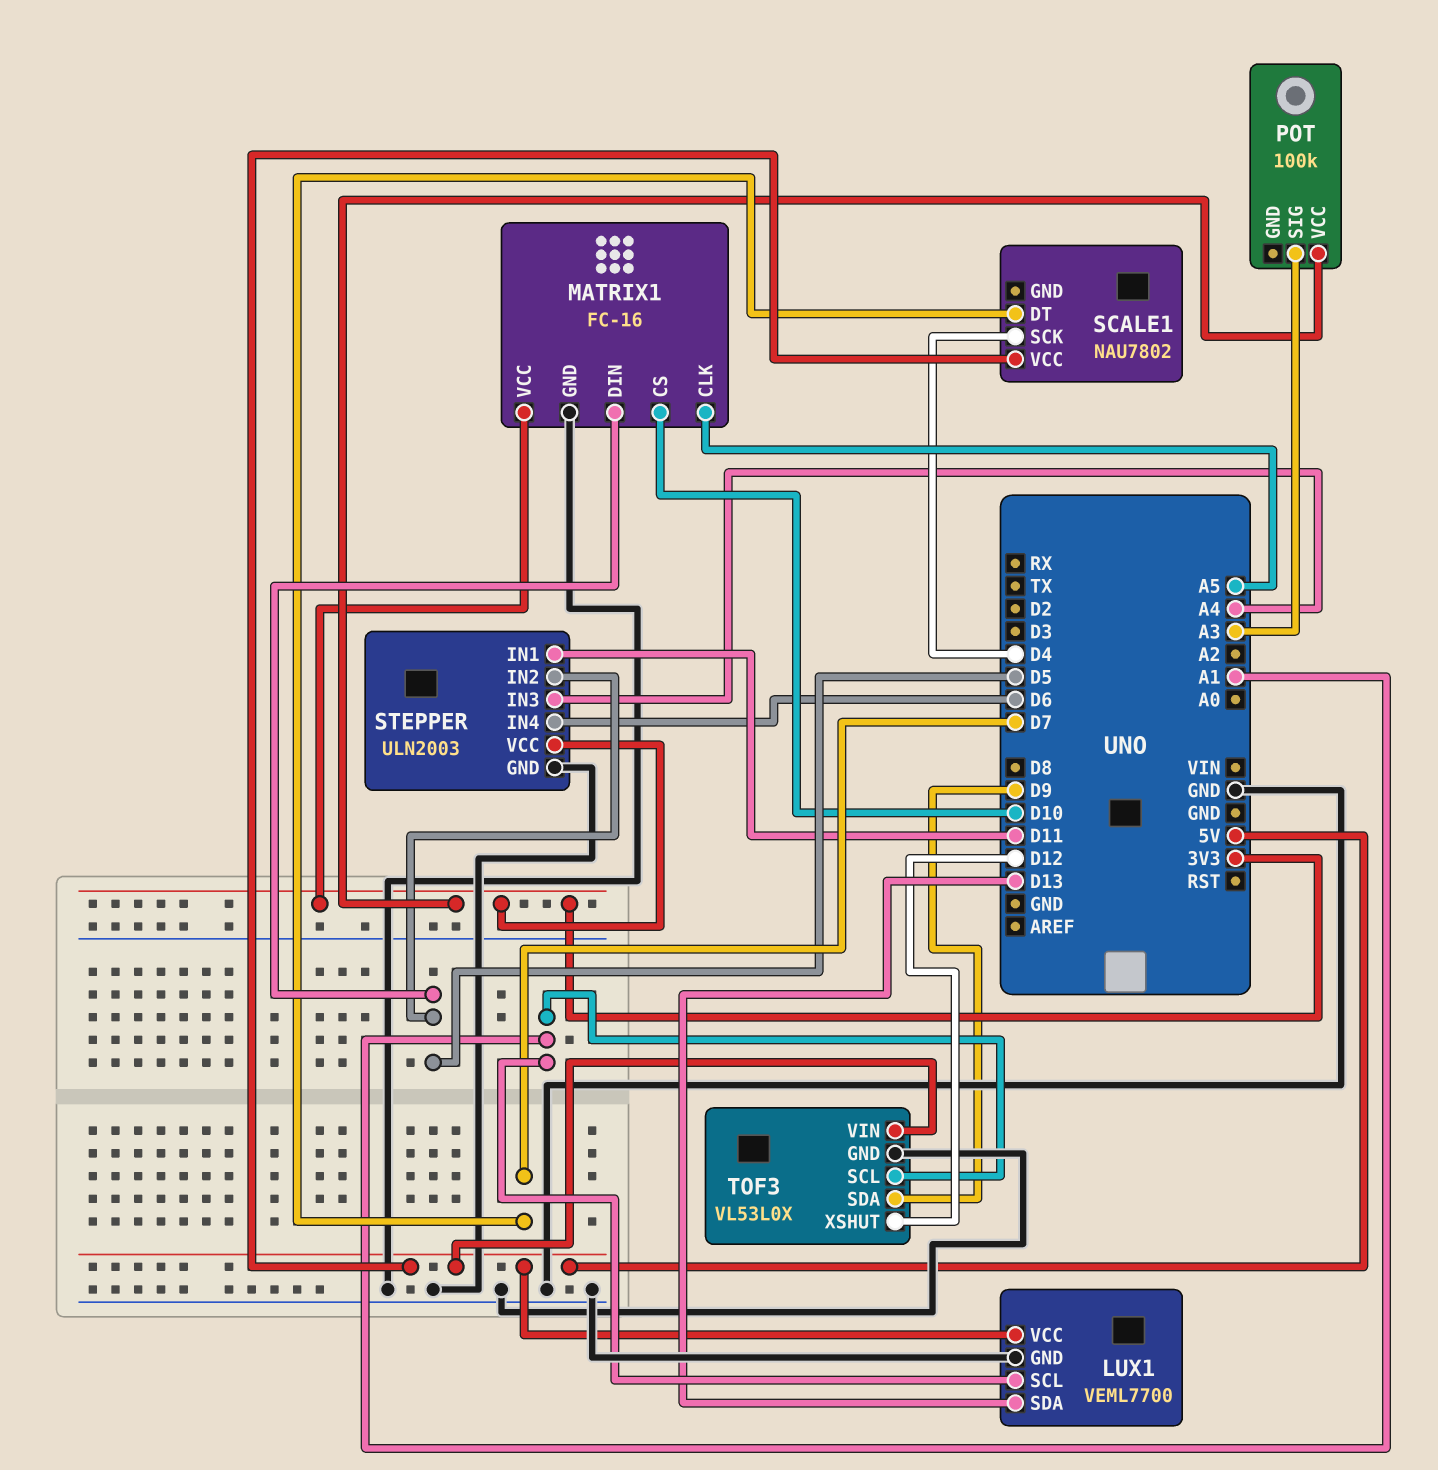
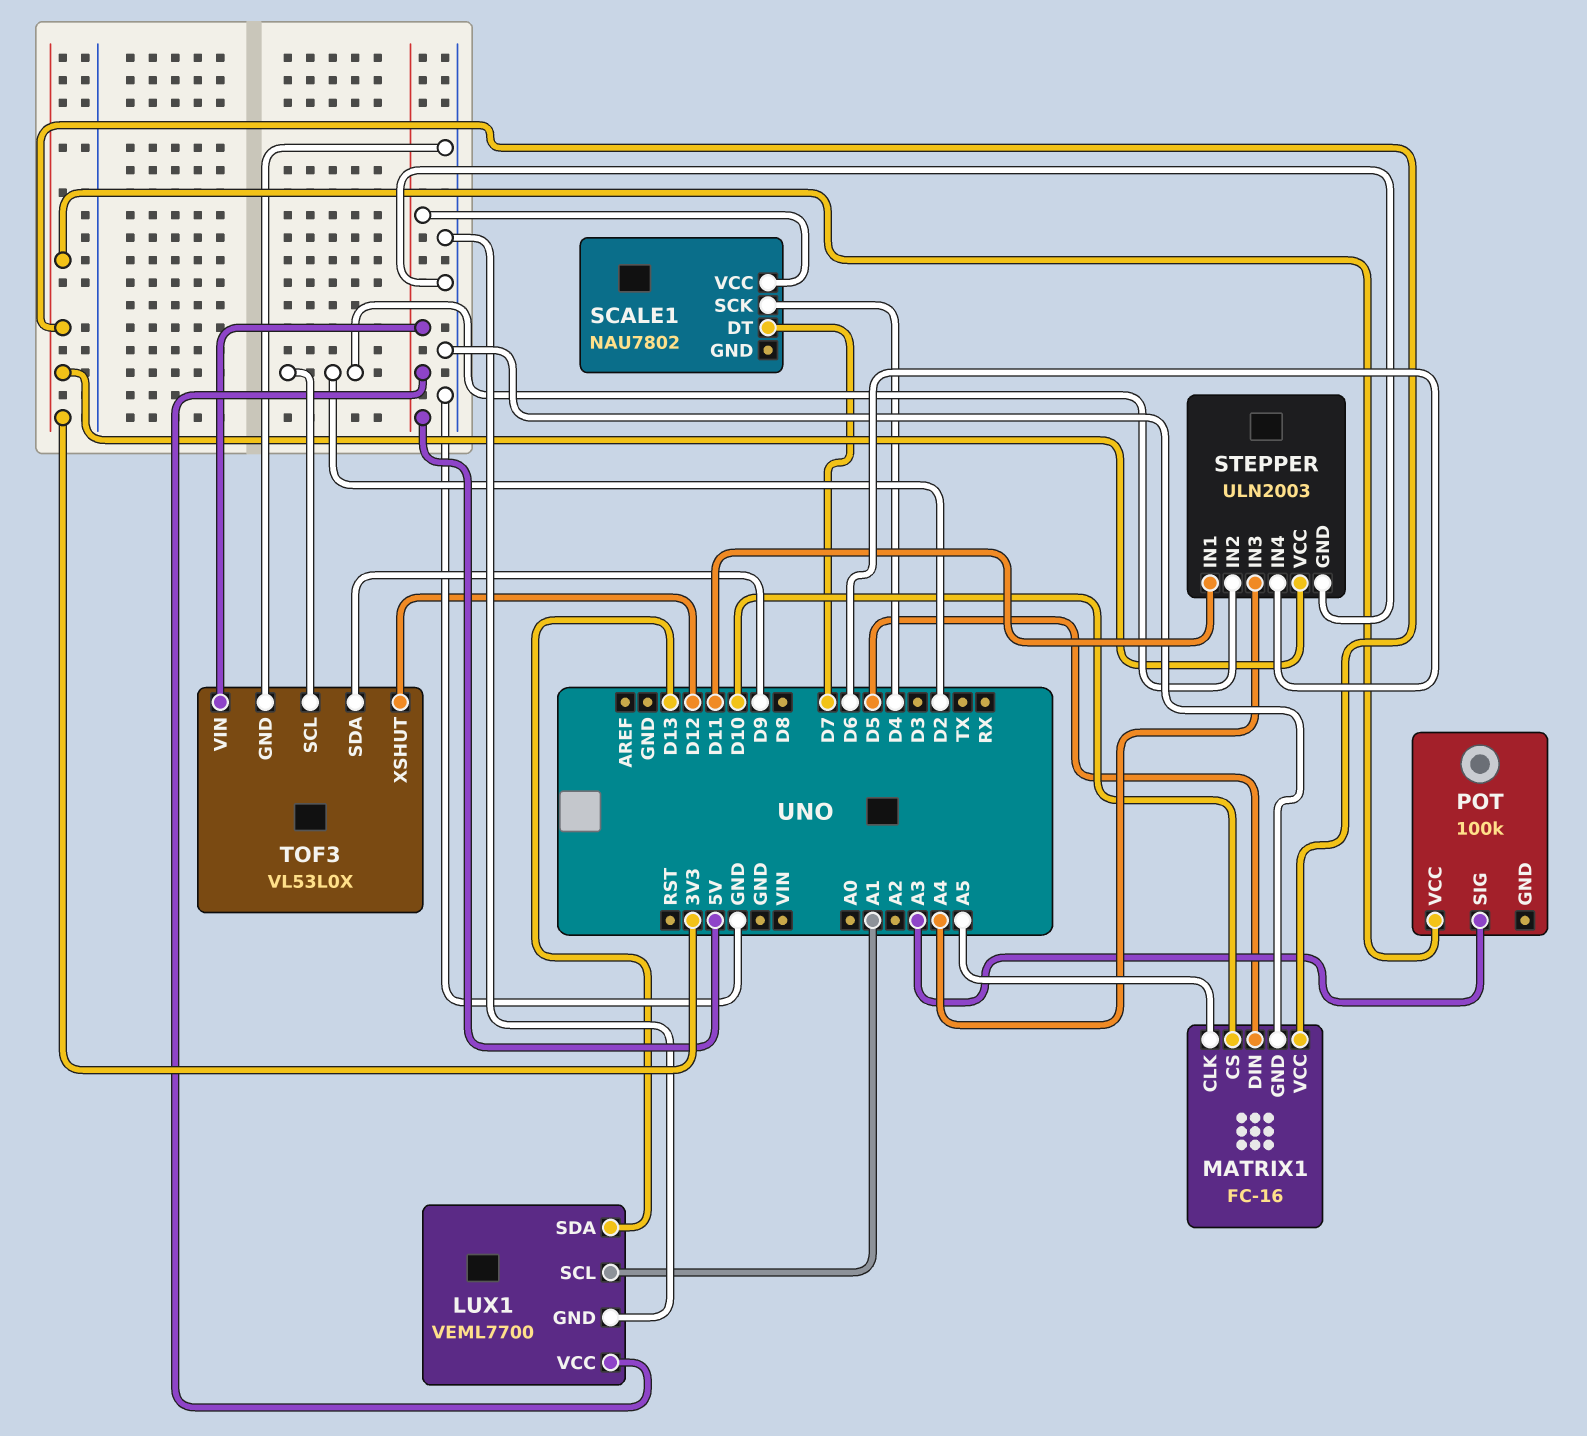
STEPPER pin IN2: D5 -> D2
TOF3 pin SCL: A1 -> D2

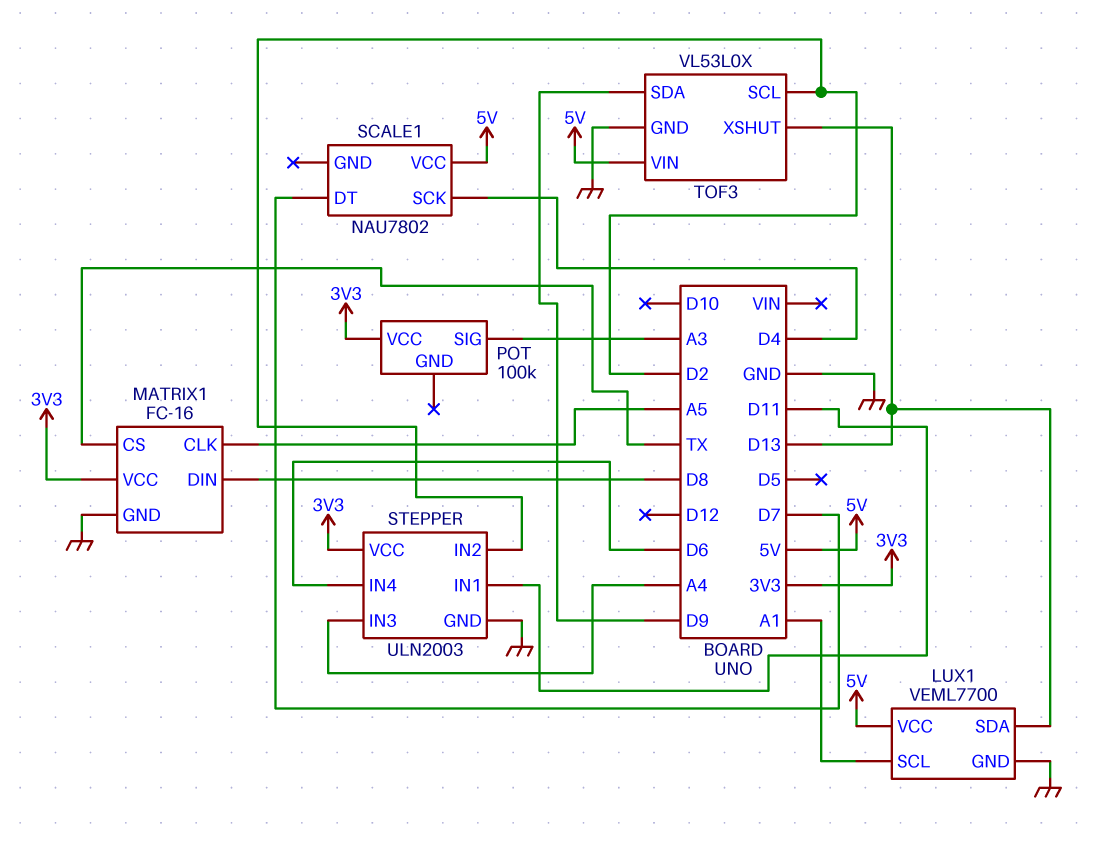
MATRIX1 pin CS: D10 -> TX
MATRIX1 pin DIN: D5 -> D8
TOF3 pin XSHUT: D12 -> D13

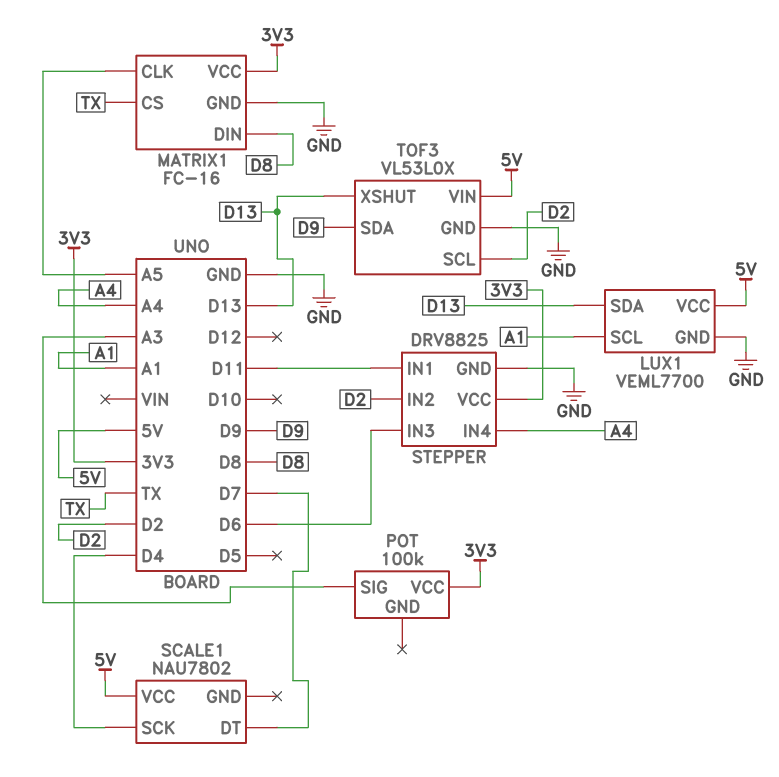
STEPPER: ULN2003 -> DRV8825
STEPPER pin IN3: A4 -> D6
STEPPER pin IN4: D6 -> A4

